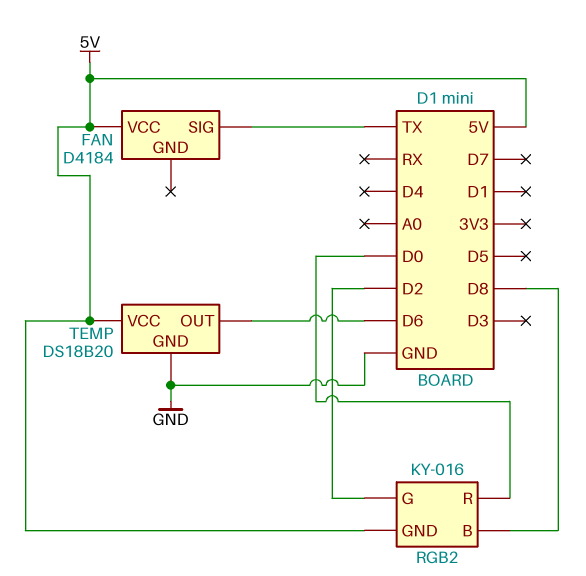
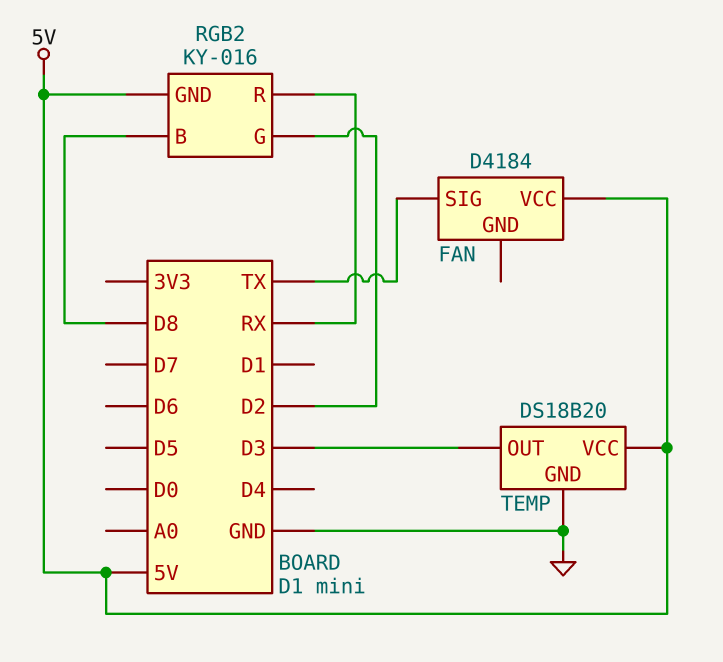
RGB2 pin R: D0 -> RX
TEMP pin OUT: D6 -> D3

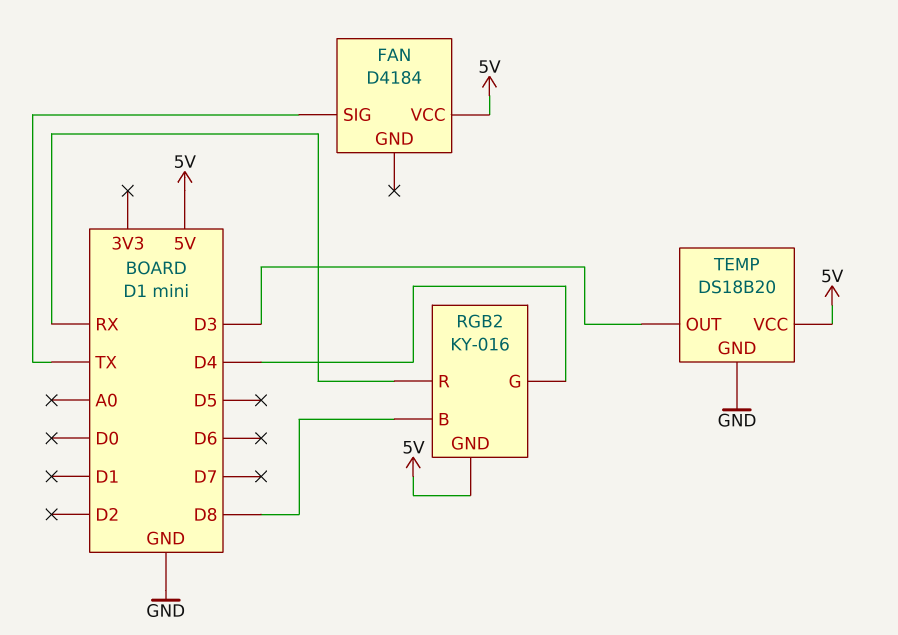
RGB2 pin G: D2 -> D4

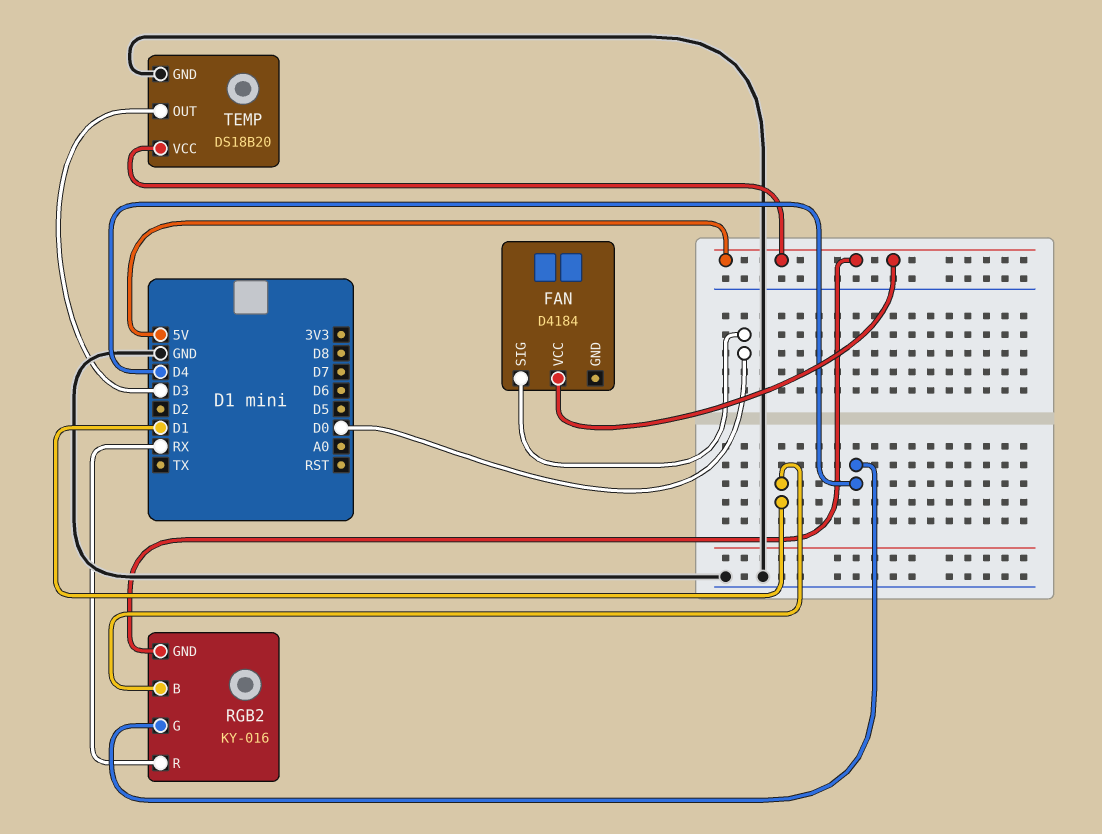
FAN pin SIG: TX -> D0
RGB2 pin B: D8 -> D1

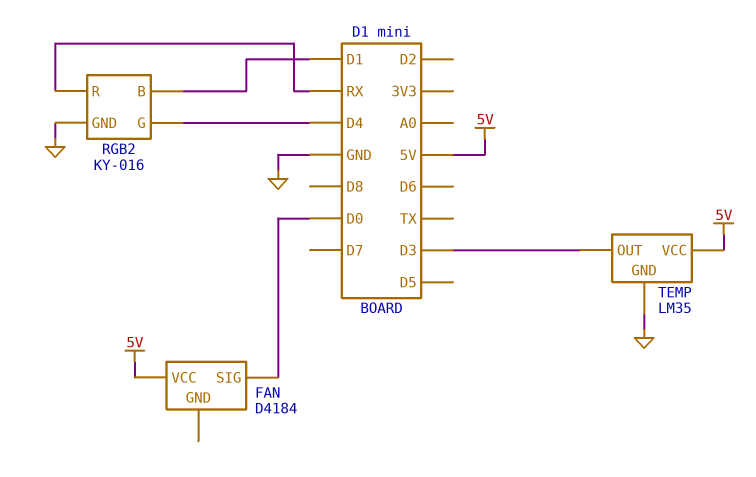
RGB2 pin GND: 5V -> GND
TEMP: DS18B20 -> LM35

